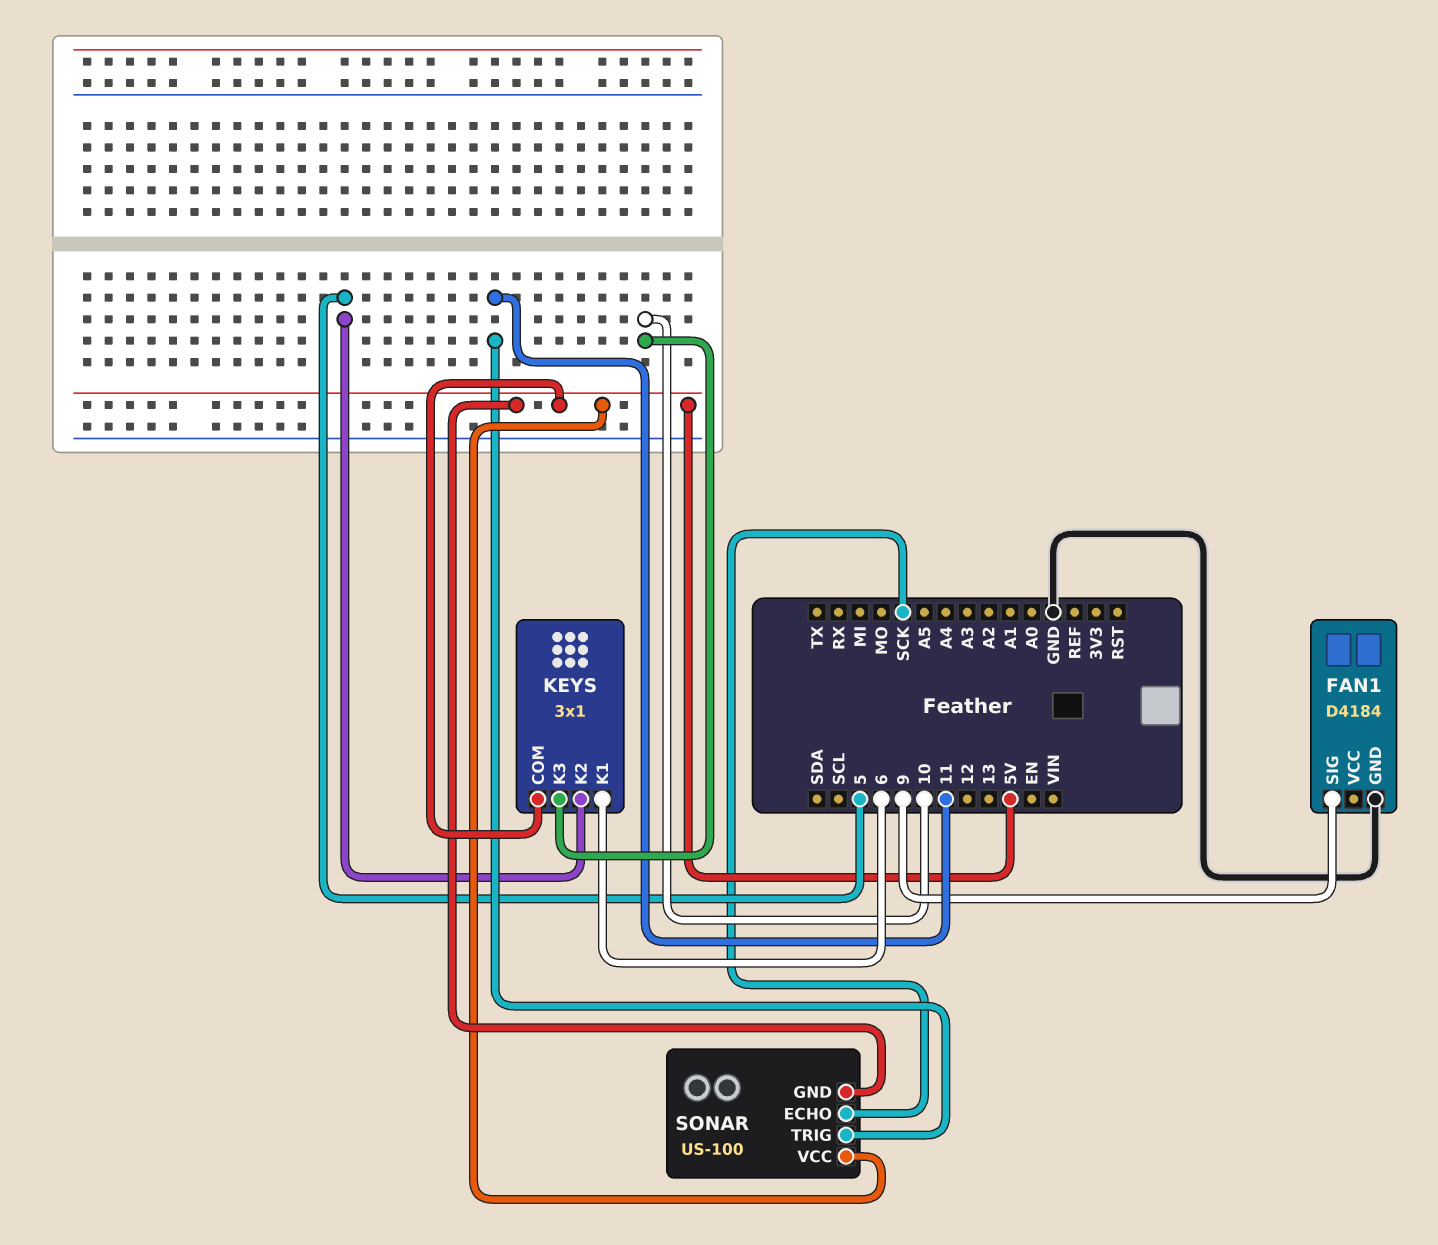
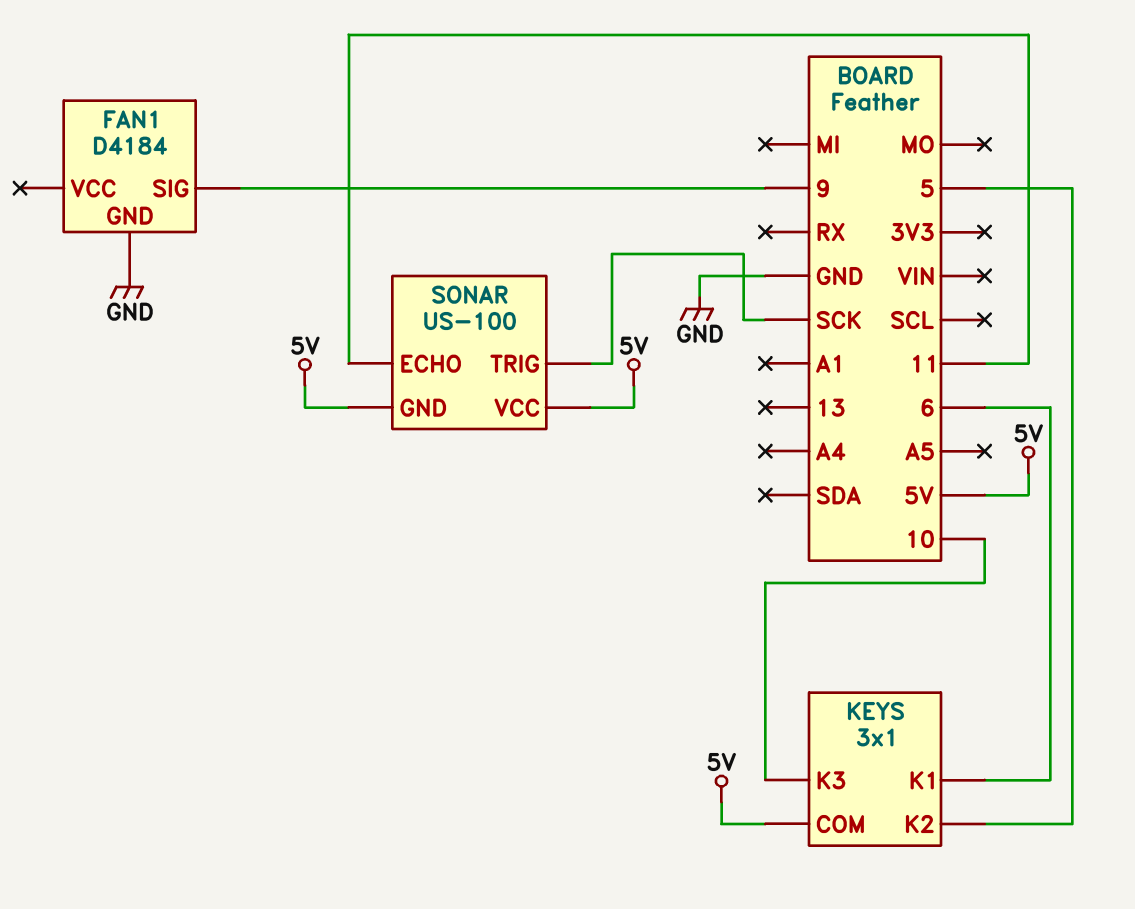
SONAR pin ECHO: SCK -> 11
SONAR pin TRIG: 11 -> SCK

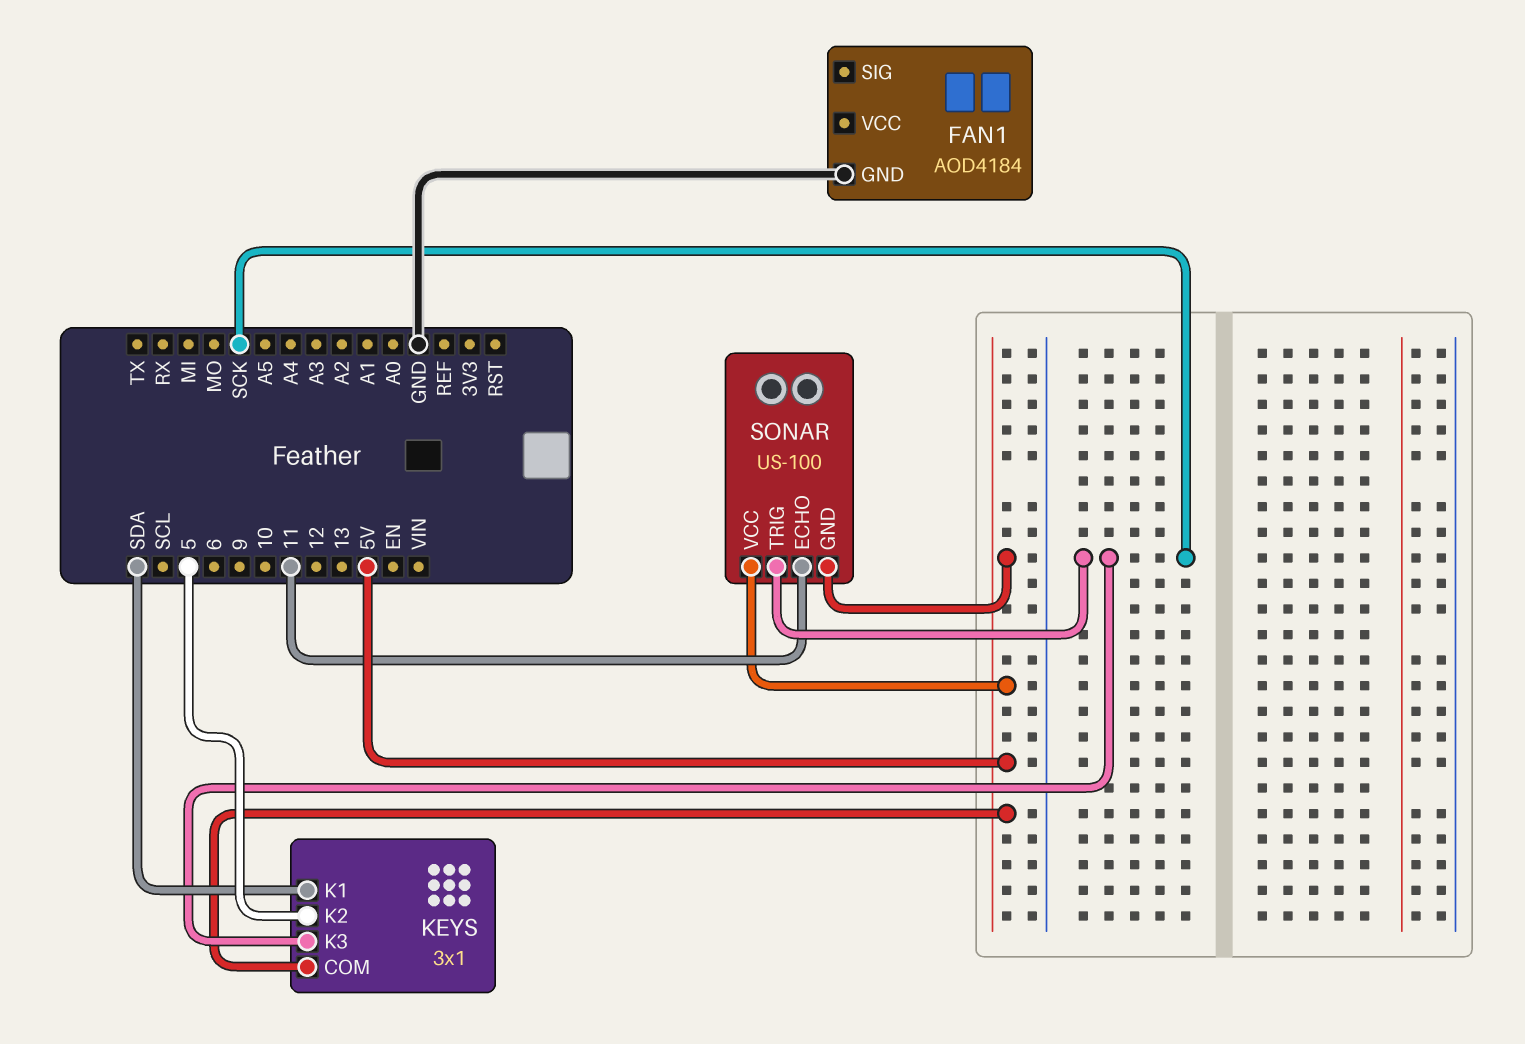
FAN1: D4184 -> AOD4184
FAN1 pin SIG: 9 -> none
KEYS pin K1: 6 -> SDA
KEYS pin K3: 10 -> SCK

